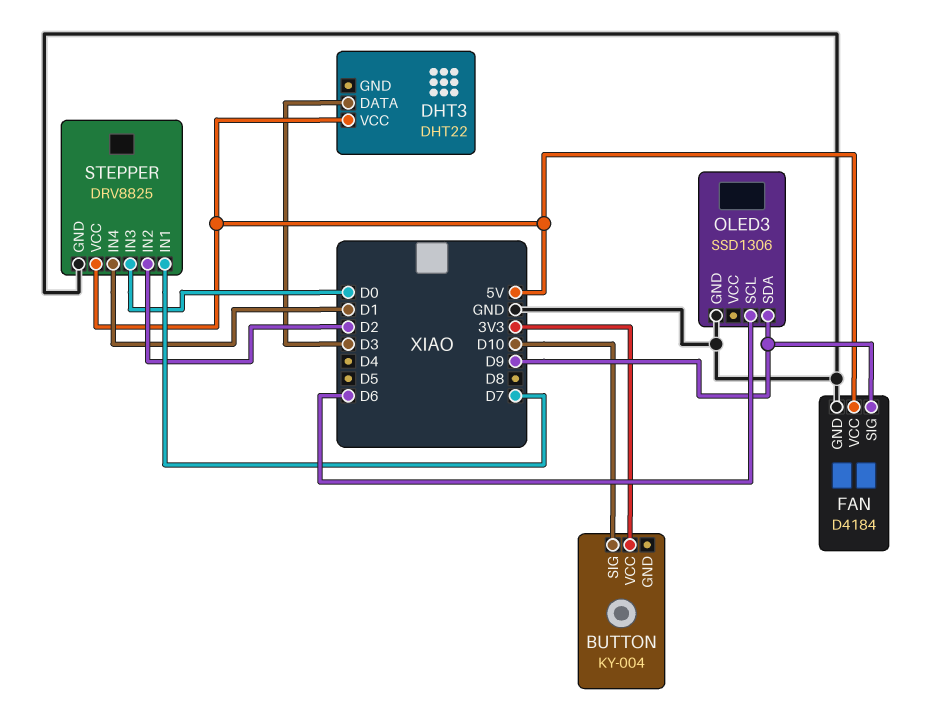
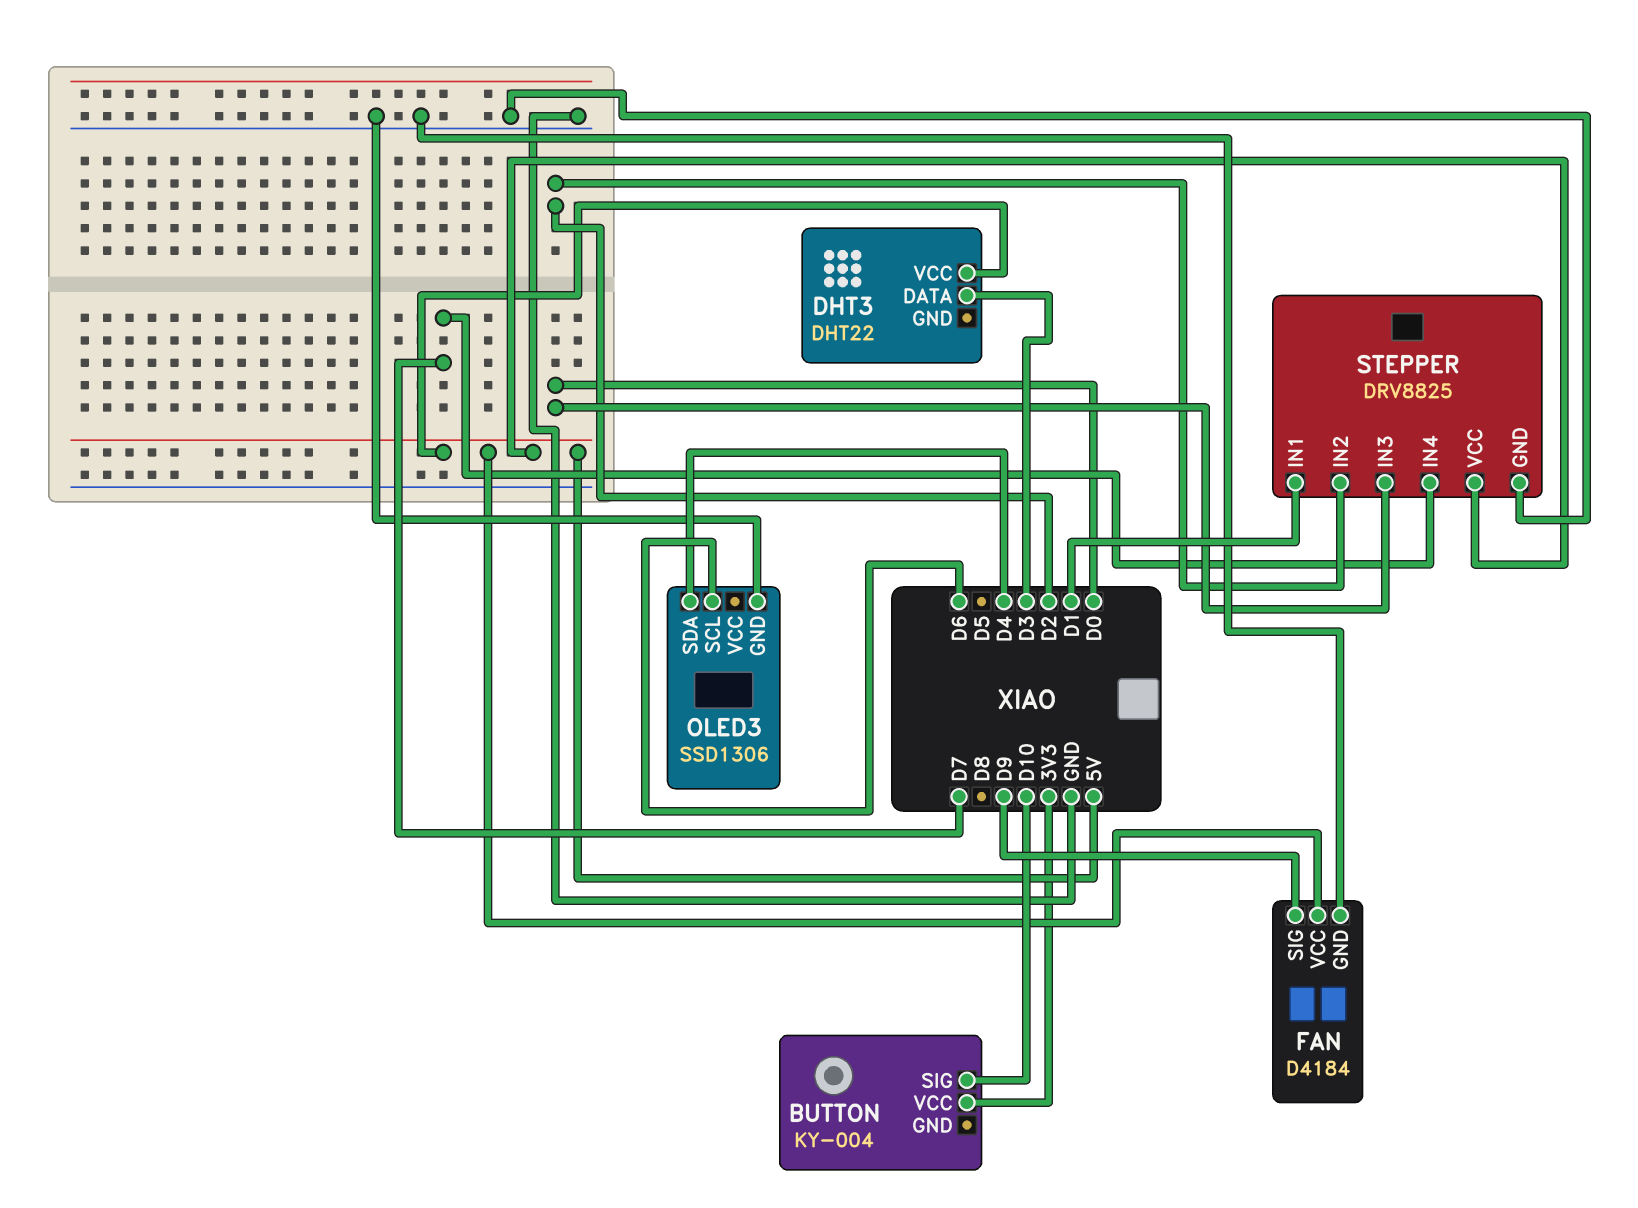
OLED3 pin SDA: D9 -> D4
STEPPER pin IN1: D7 -> D1
STEPPER pin IN4: D1 -> D7

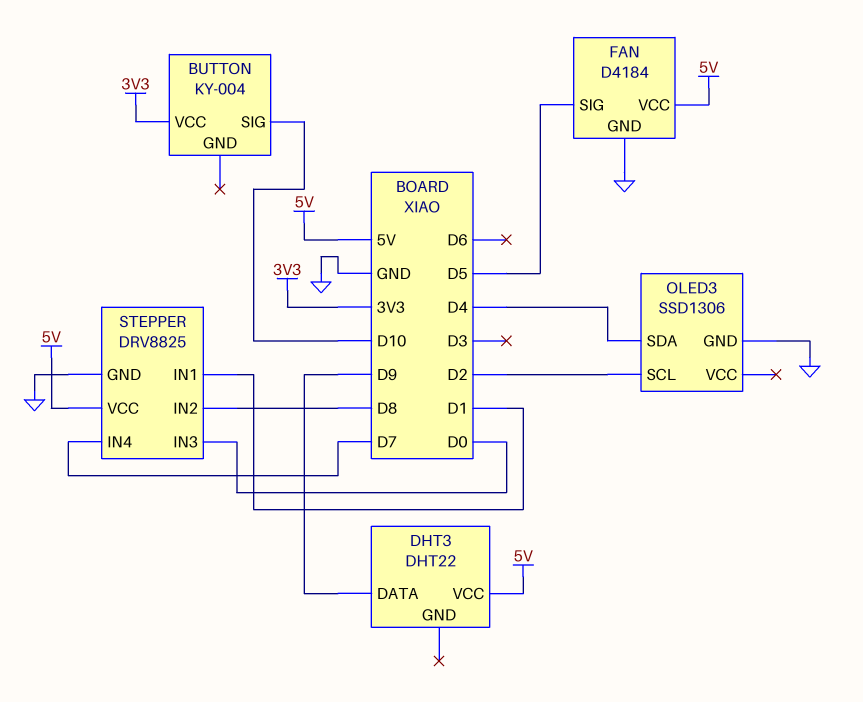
DHT3 pin DATA: D3 -> D9
FAN pin SIG: D9 -> D5
OLED3 pin SCL: D6 -> D2
STEPPER pin IN2: D2 -> D8

